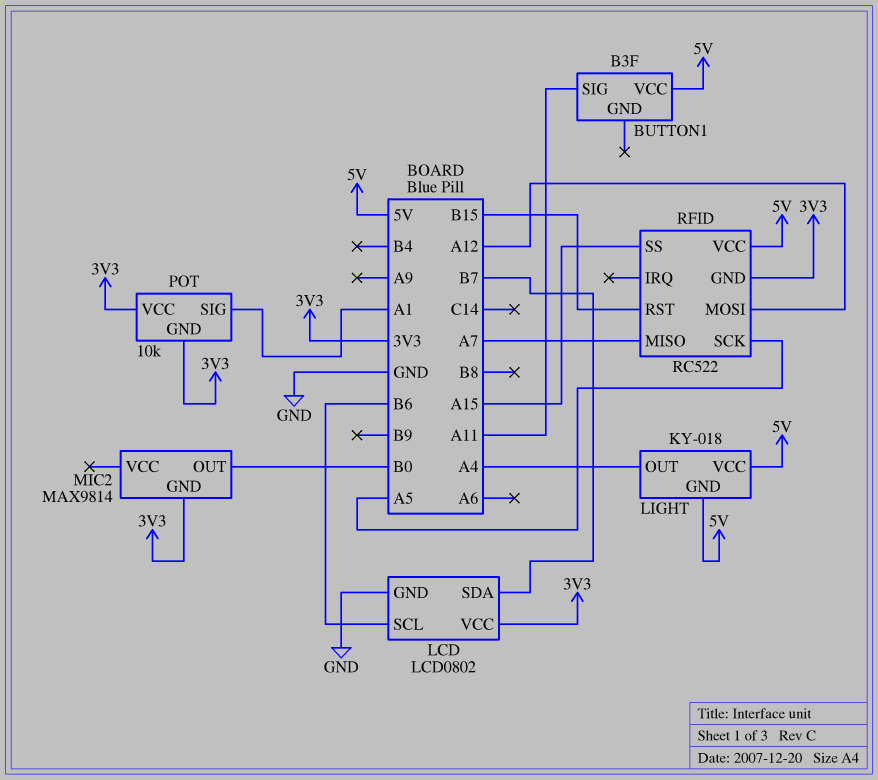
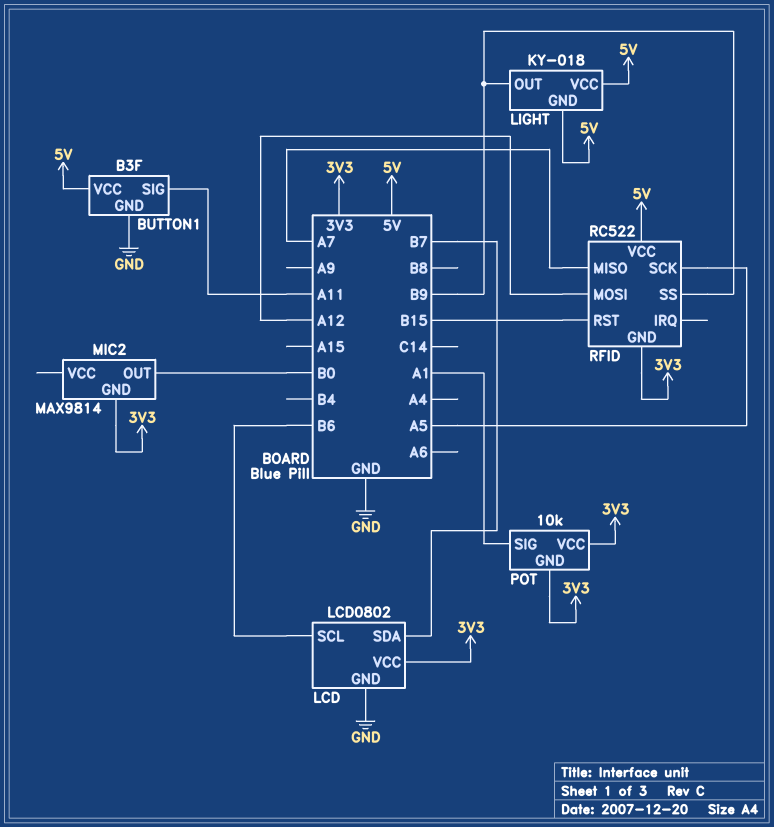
BUTTON1 pin GND: none -> GND
LIGHT pin OUT: A4 -> B9
RFID pin SS: A15 -> B9

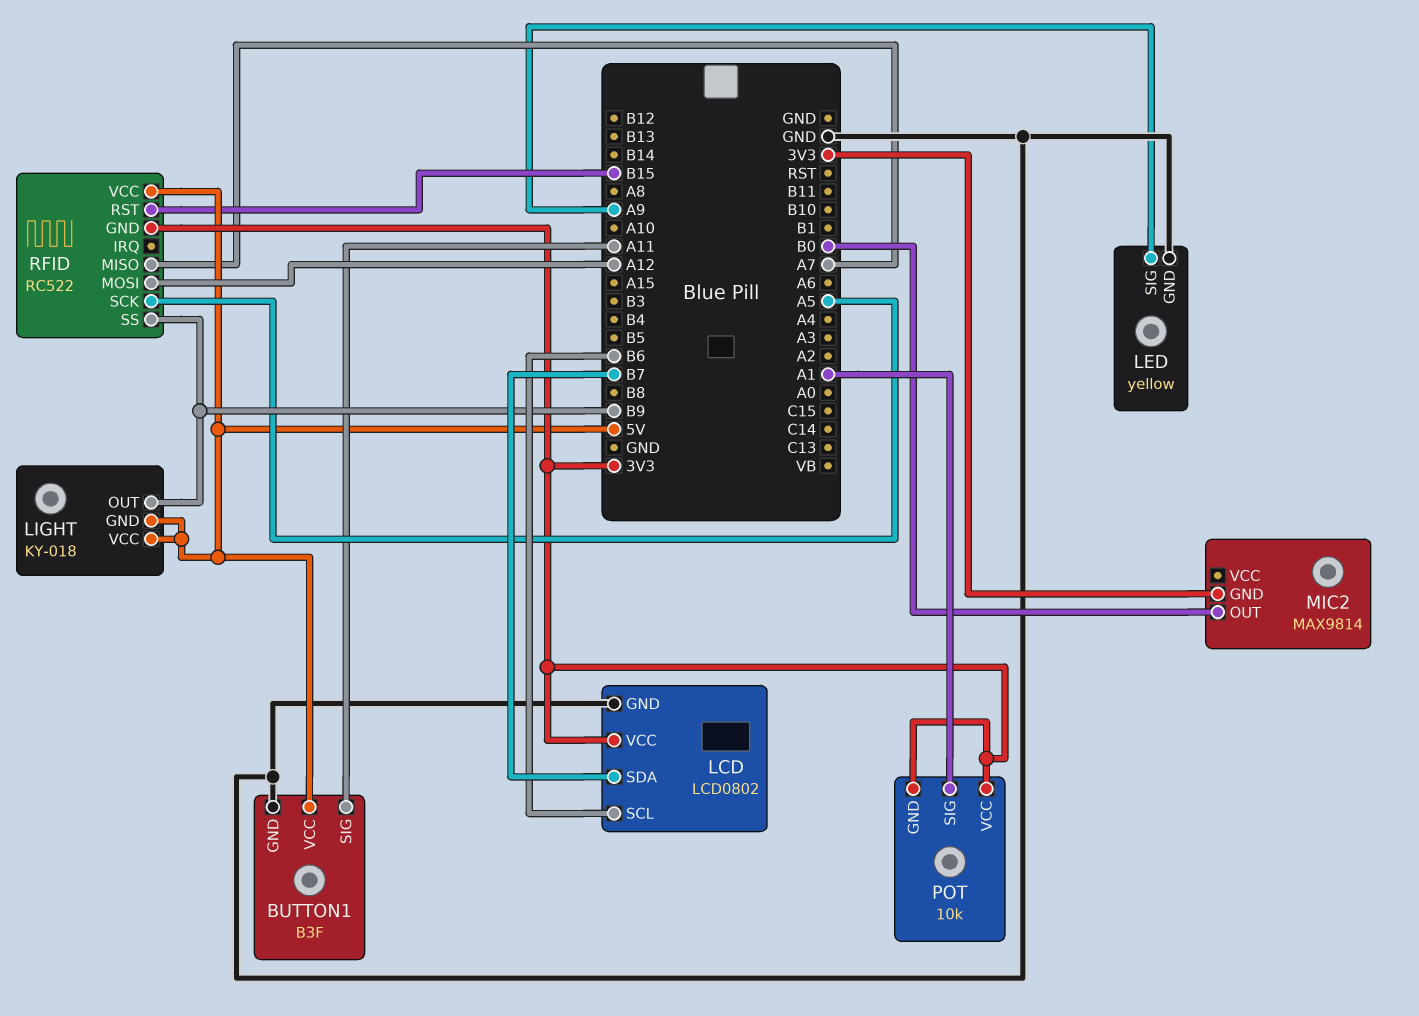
LED: none -> yellow
LED pin GND: none -> GND
LED pin SIG: none -> A9

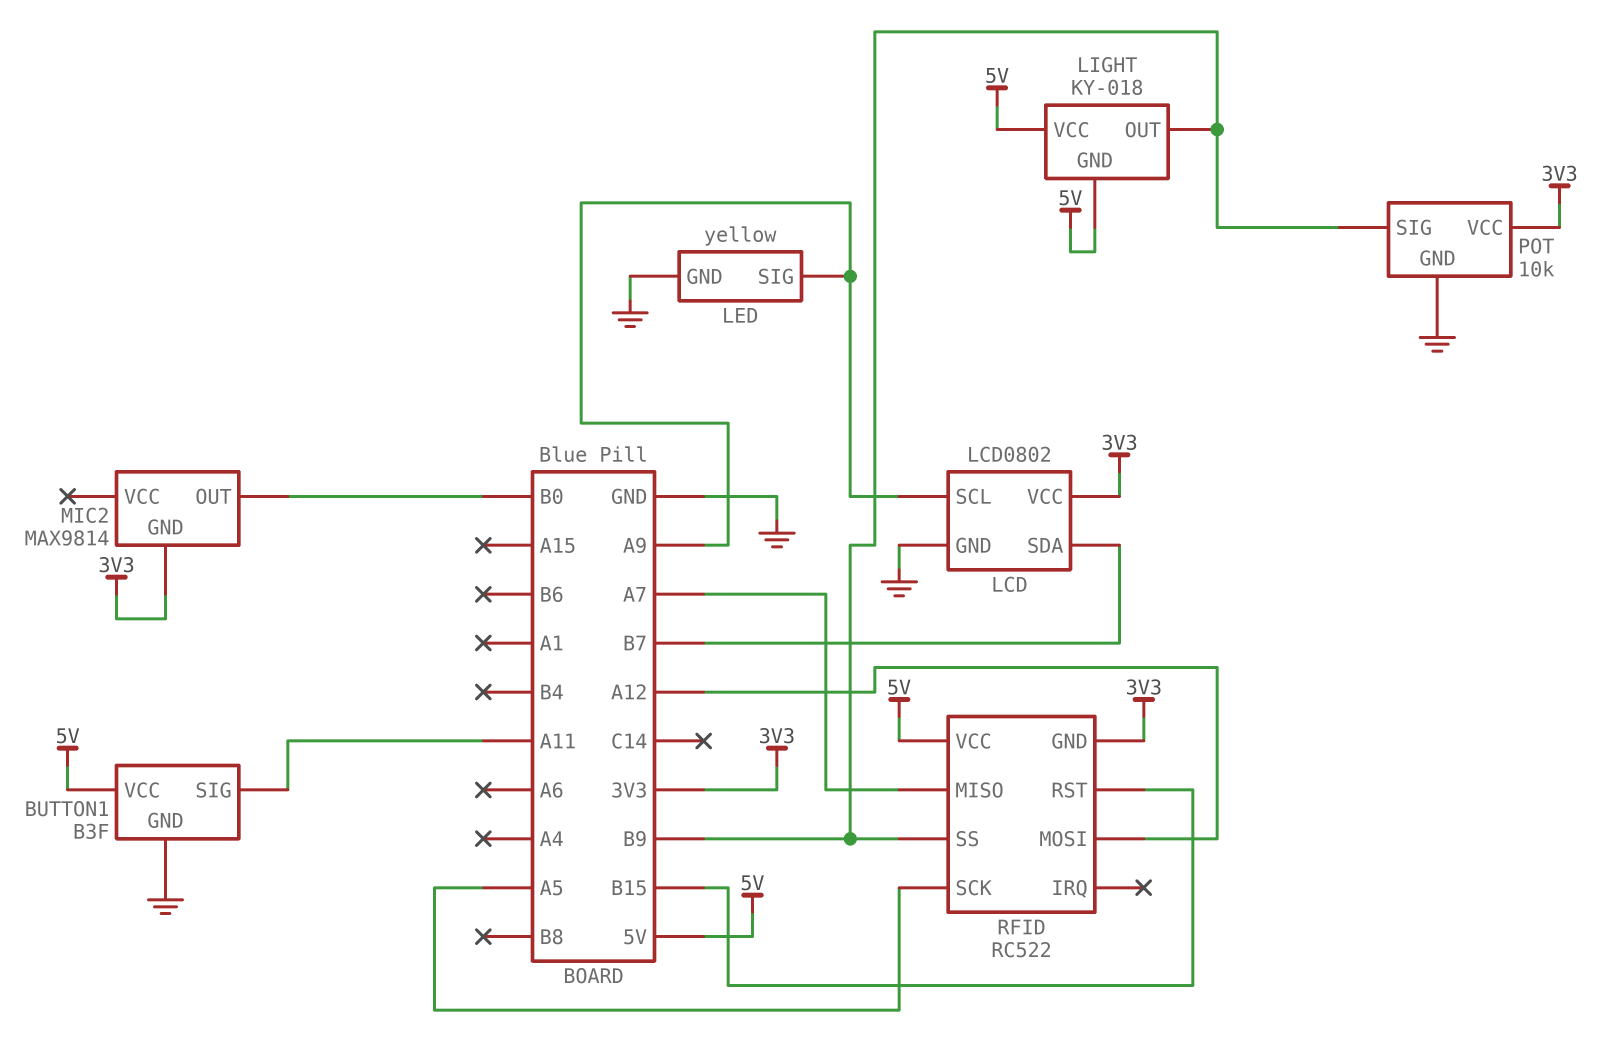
LCD pin SCL: B6 -> A9
POT pin GND: 3V3 -> GND
POT pin SIG: A1 -> B9

